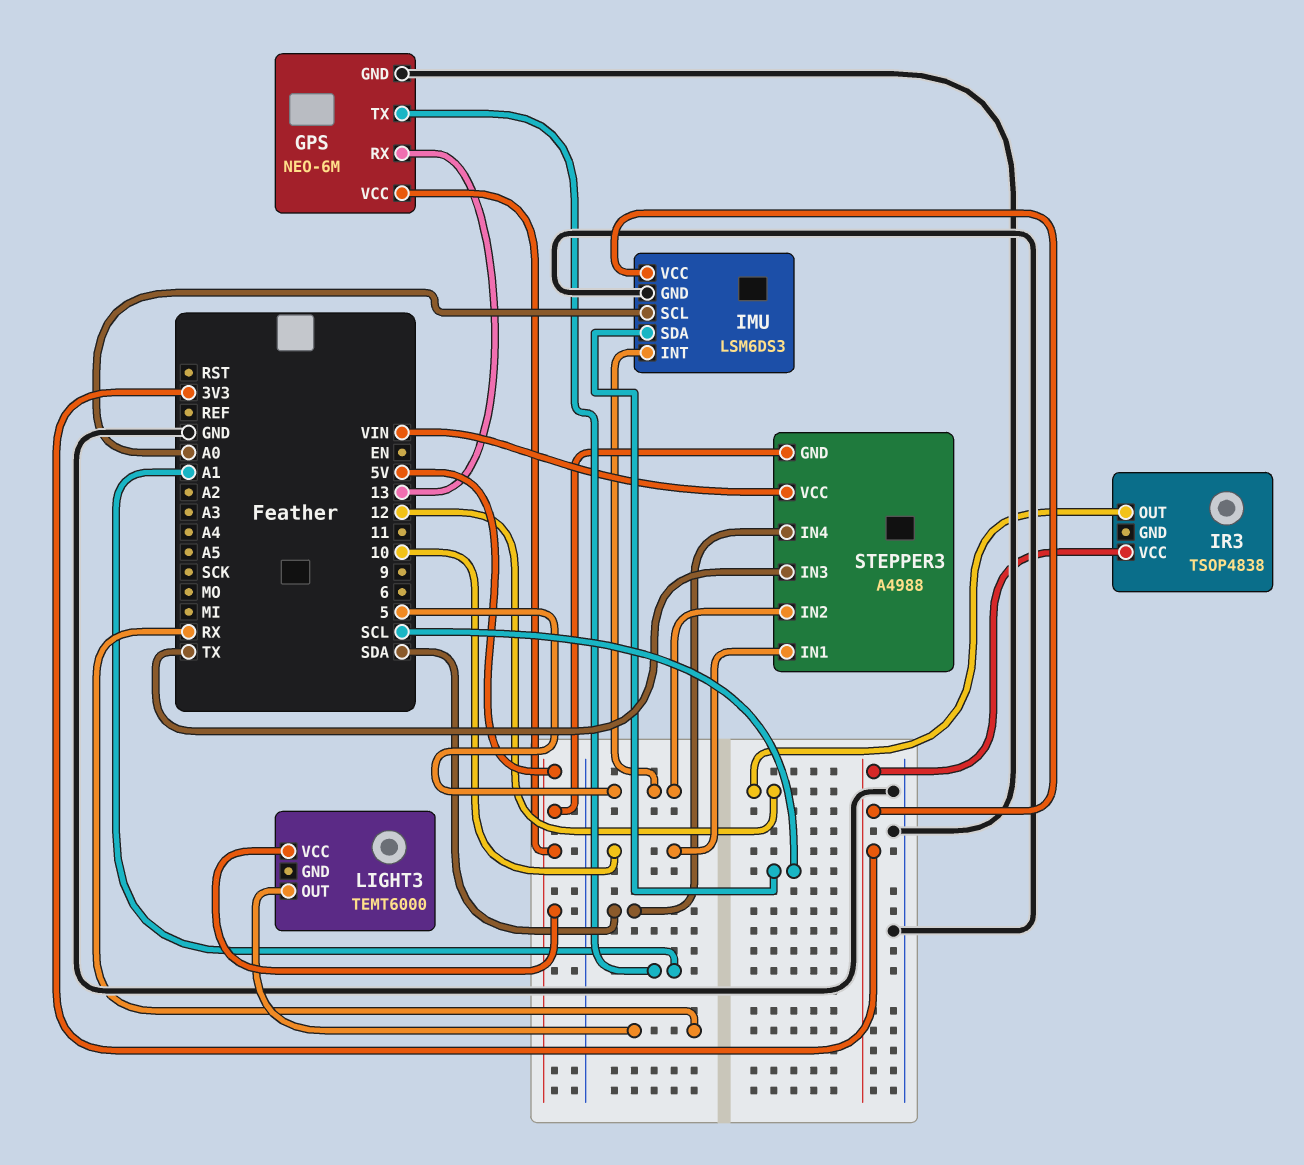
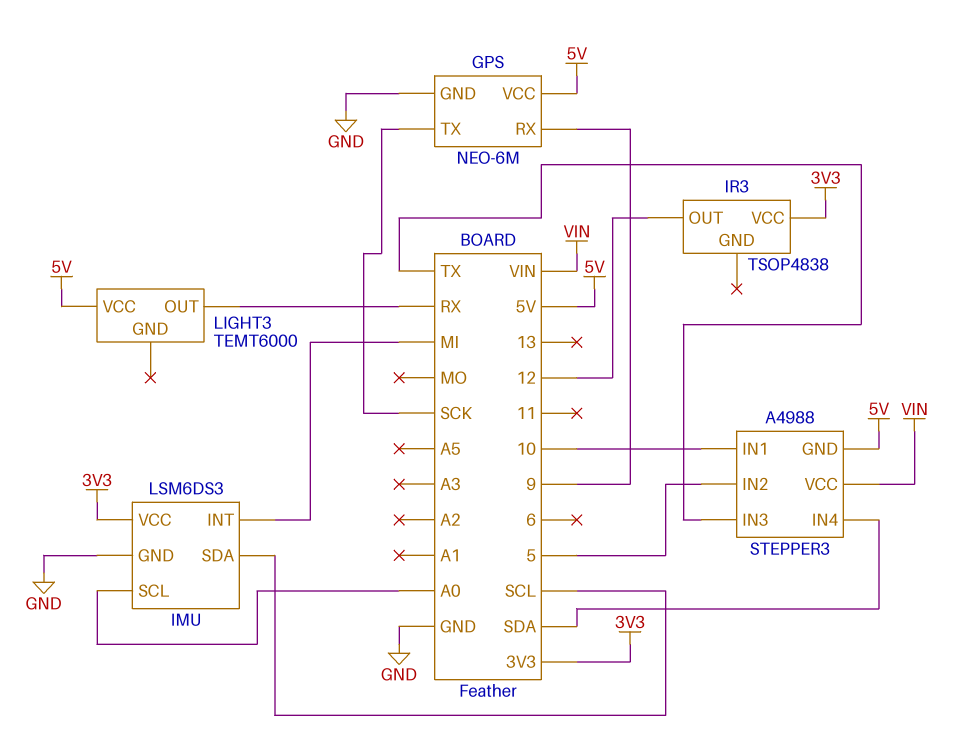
GPS pin RX: 13 -> 9
GPS pin TX: A1 -> SCK
IMU pin INT: 5 -> MI

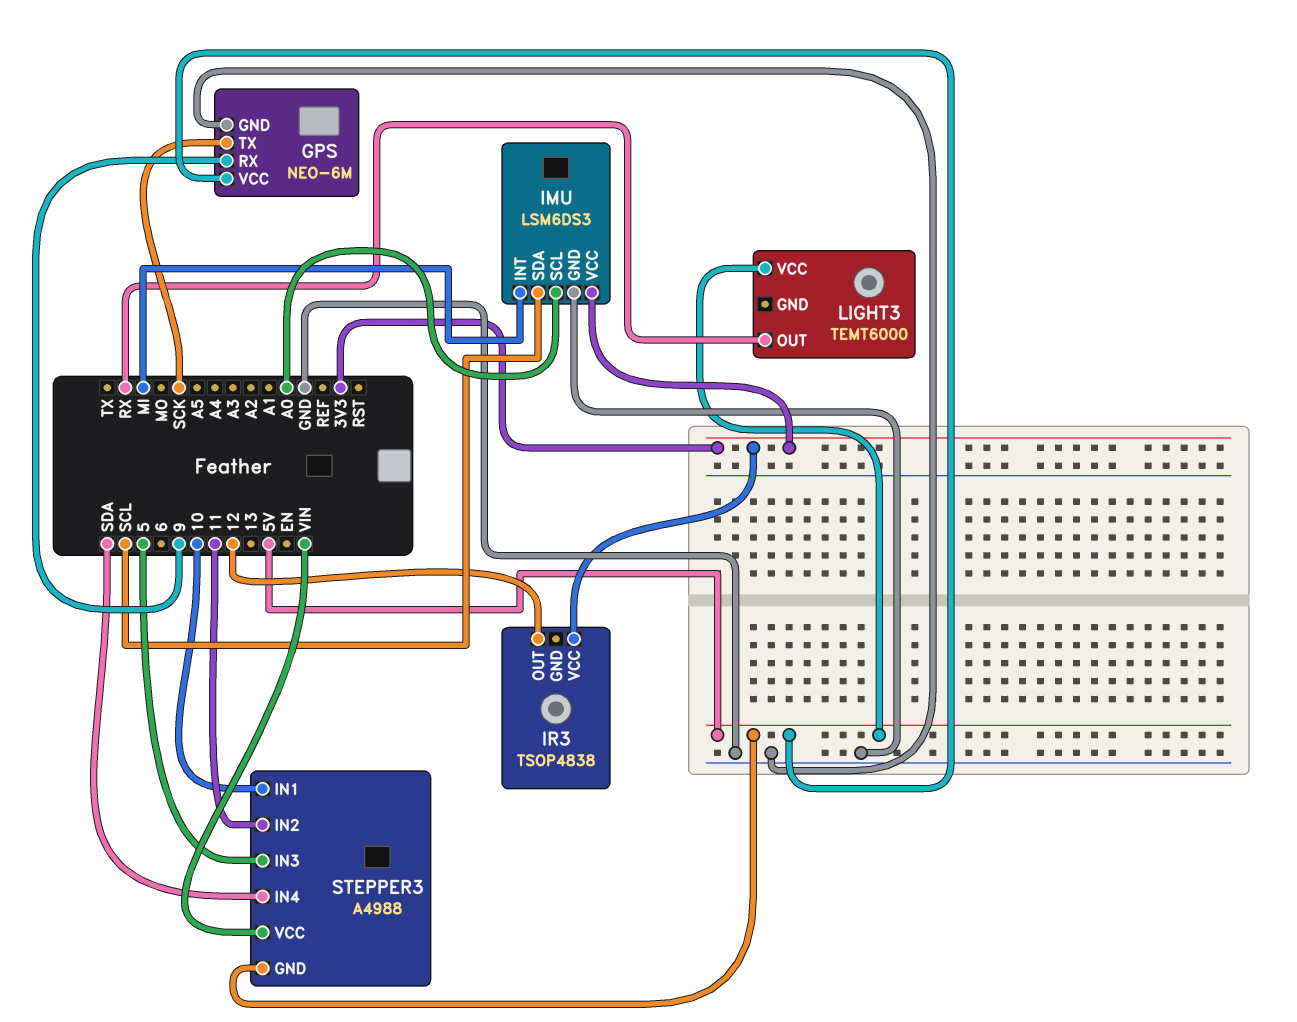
STEPPER3 pin IN2: 5 -> 11
STEPPER3 pin IN3: TX -> 5

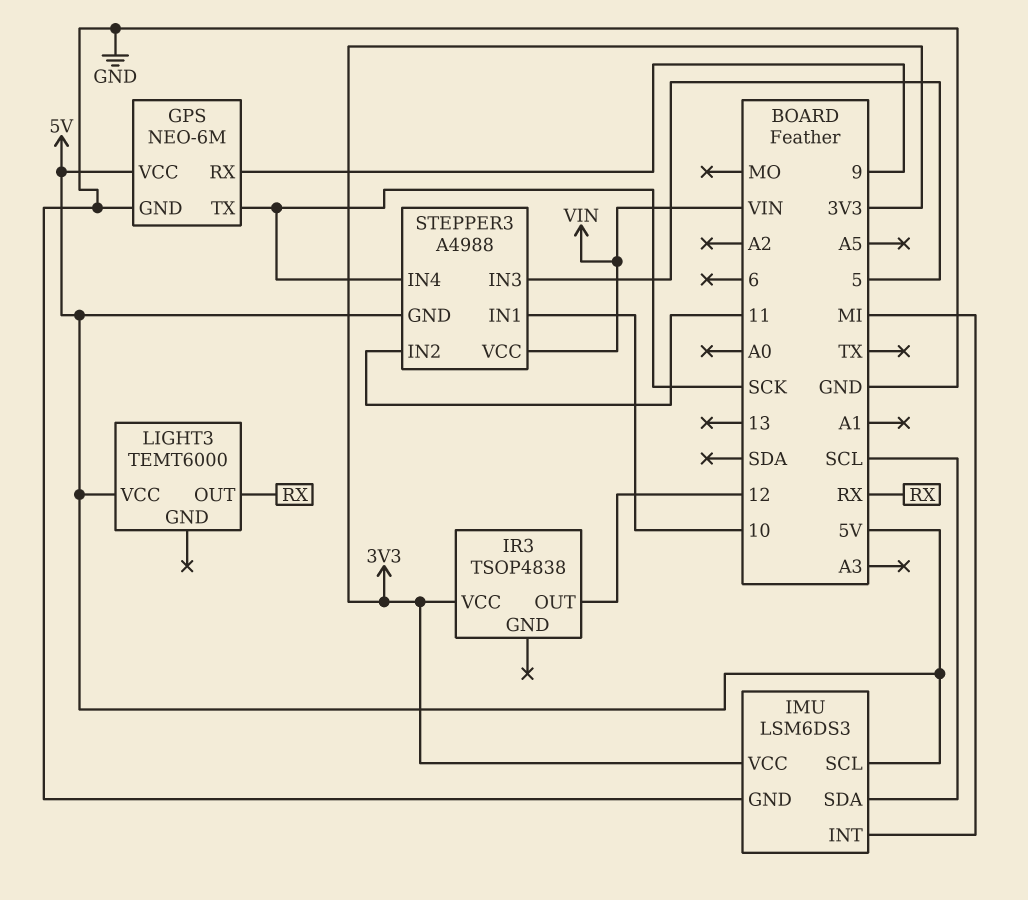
IMU pin SCL: A0 -> 5V
STEPPER3 pin IN4: SDA -> SCK

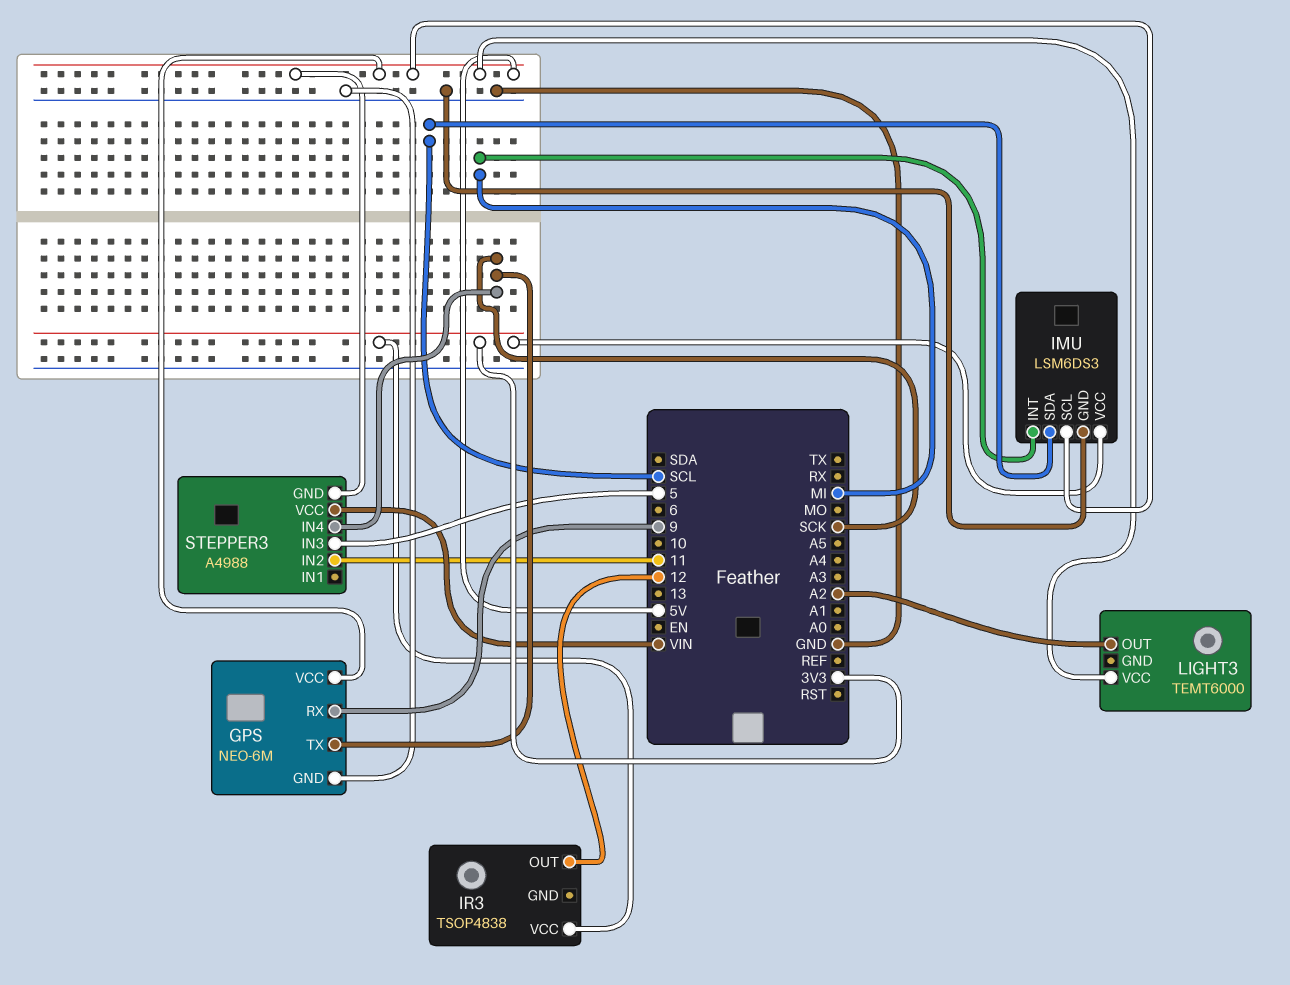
LIGHT3 pin OUT: RX -> A2
STEPPER3 pin IN1: 10 -> none

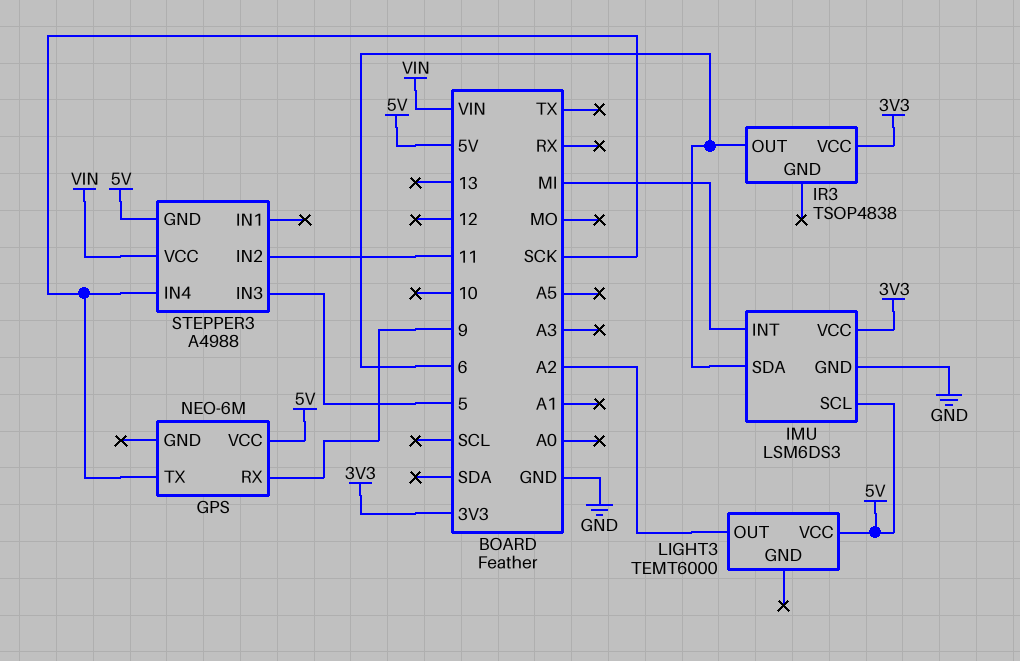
GPS pin GND: GND -> none
IMU pin SDA: SCL -> 6
IR3 pin OUT: 12 -> 6

